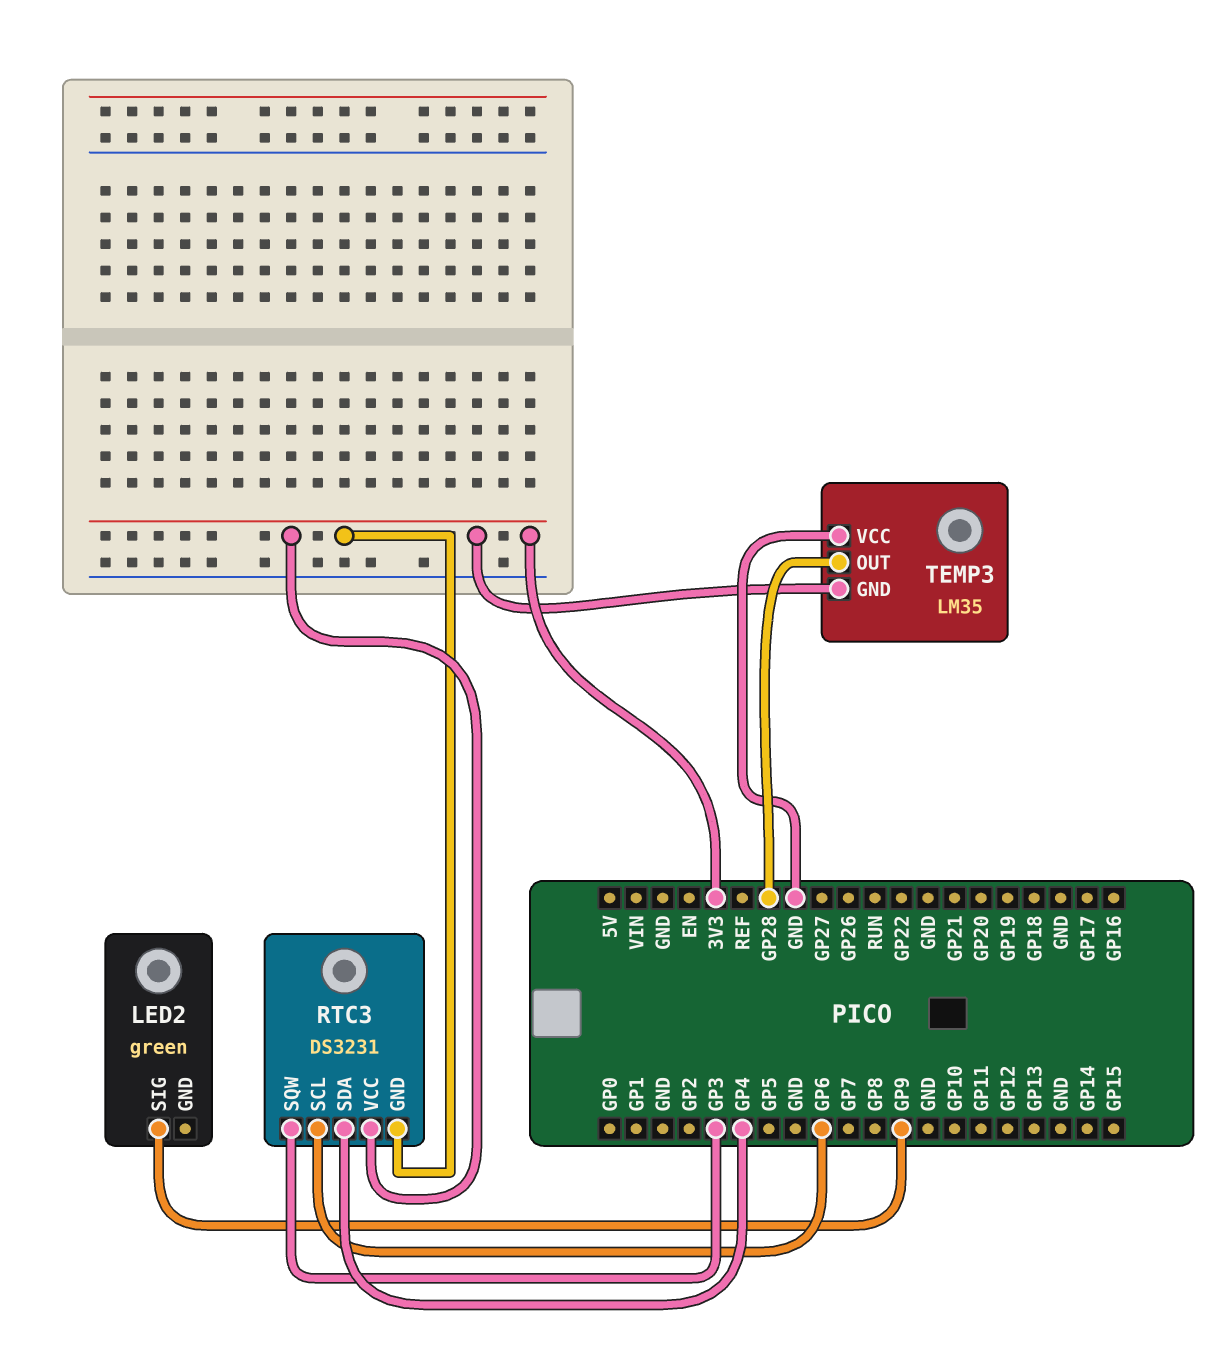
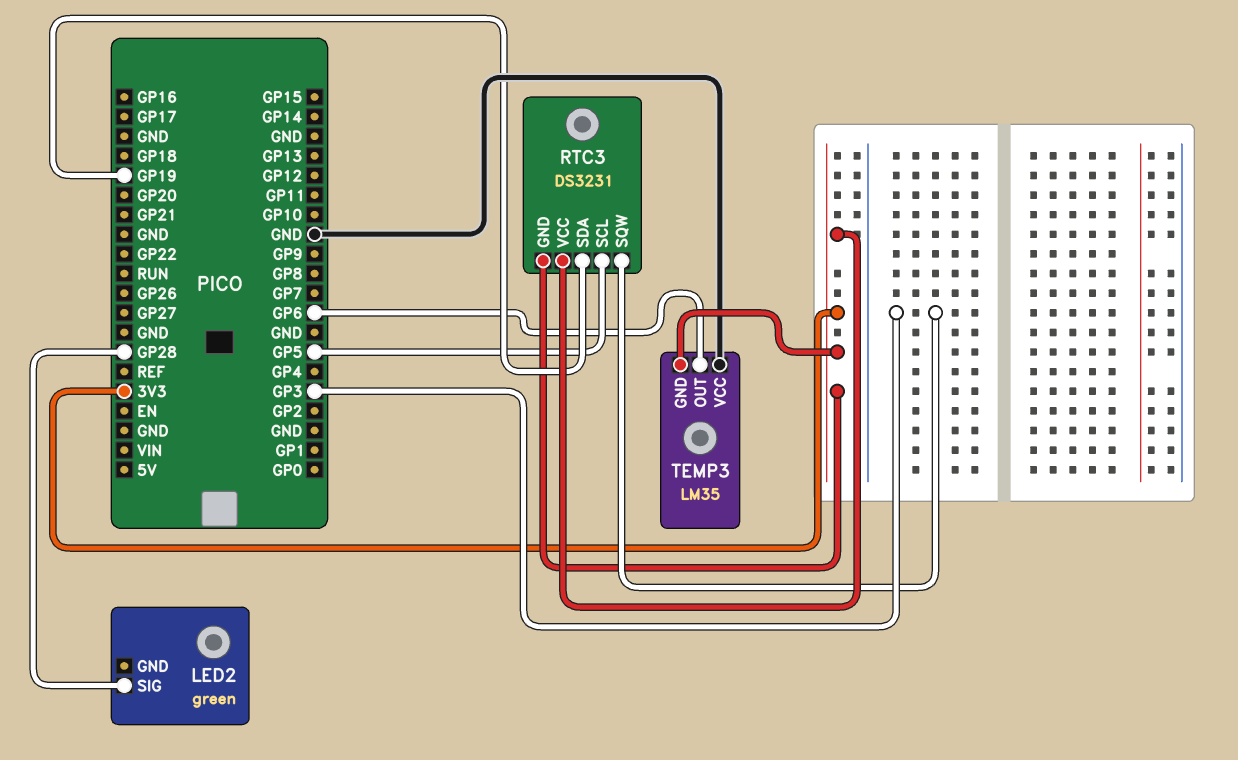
LED2 pin SIG: GP9 -> GP28
RTC3 pin SCL: GP6 -> GP5
RTC3 pin SDA: GP4 -> GP19
TEMP3 pin OUT: GP28 -> GP6

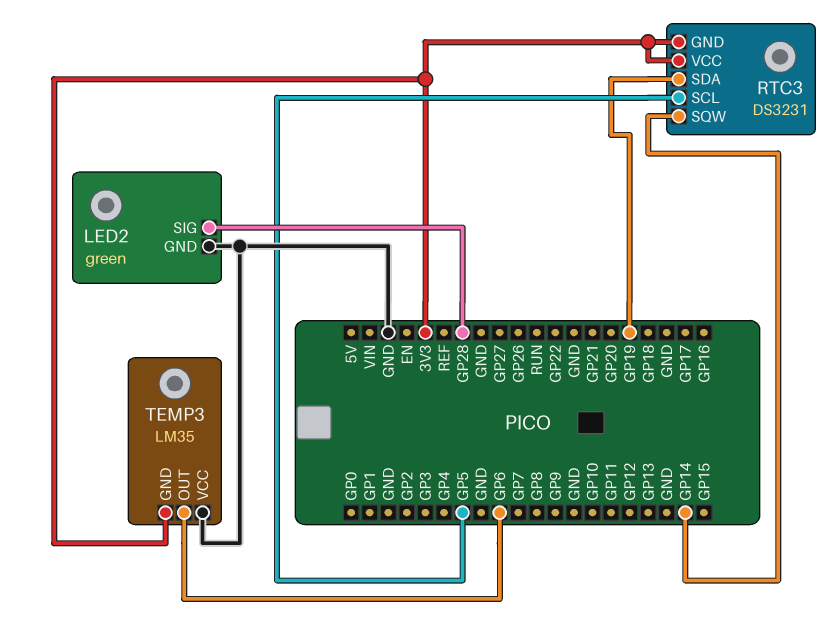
LED2 pin GND: none -> GND
RTC3 pin SQW: GP3 -> GP14

